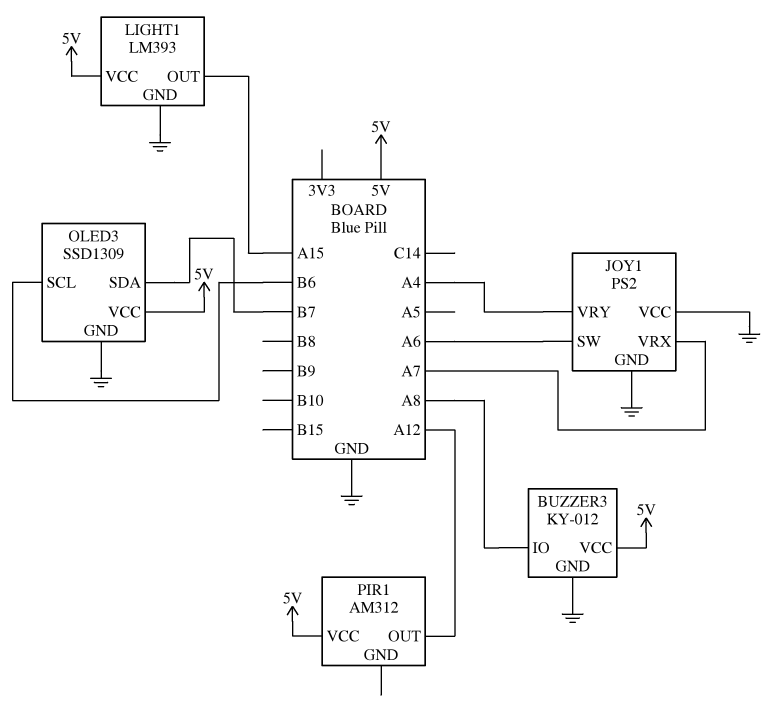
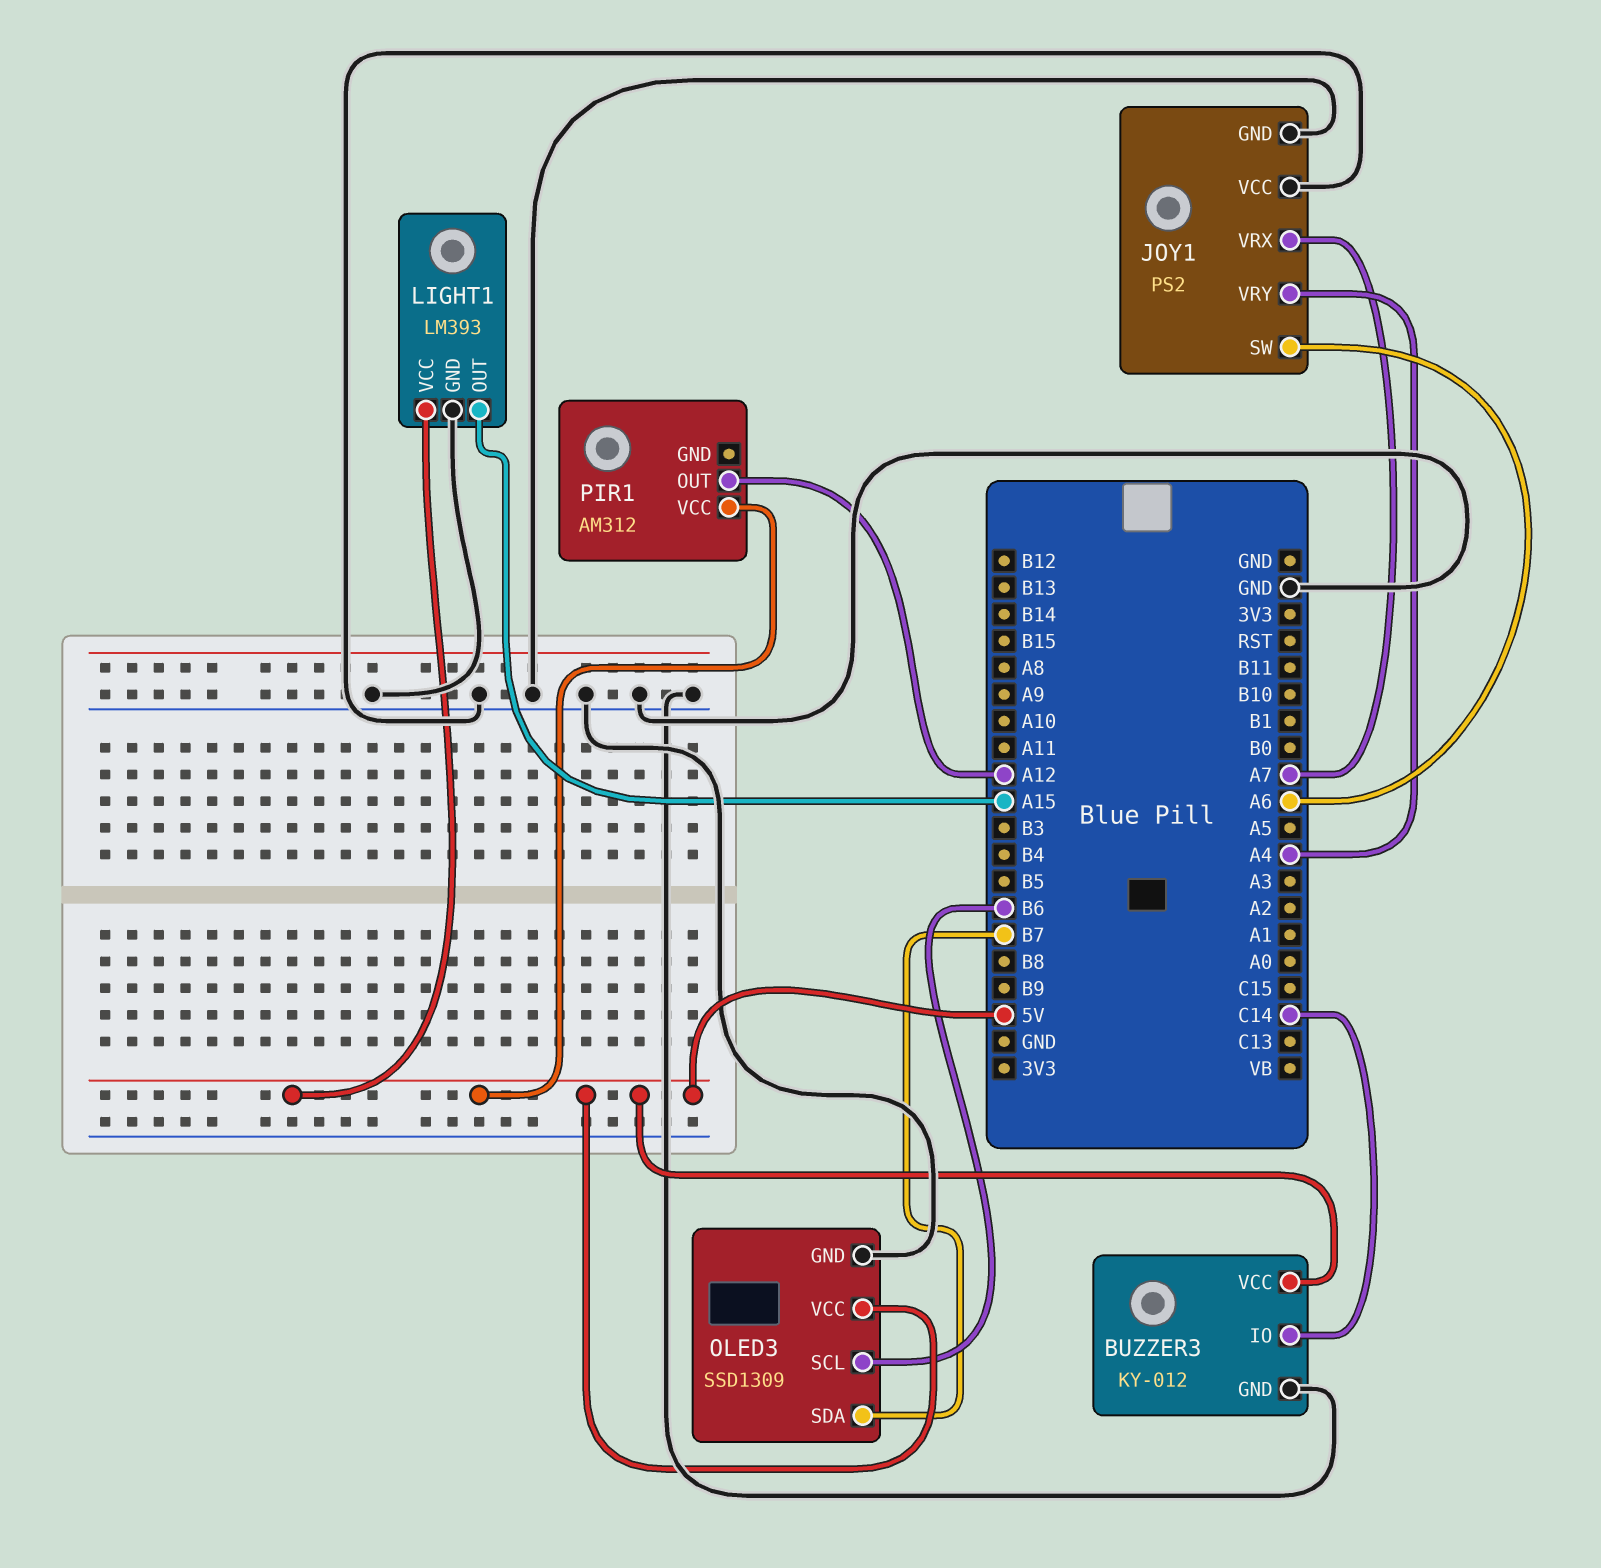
BUZZER3 pin IO: A8 -> C14

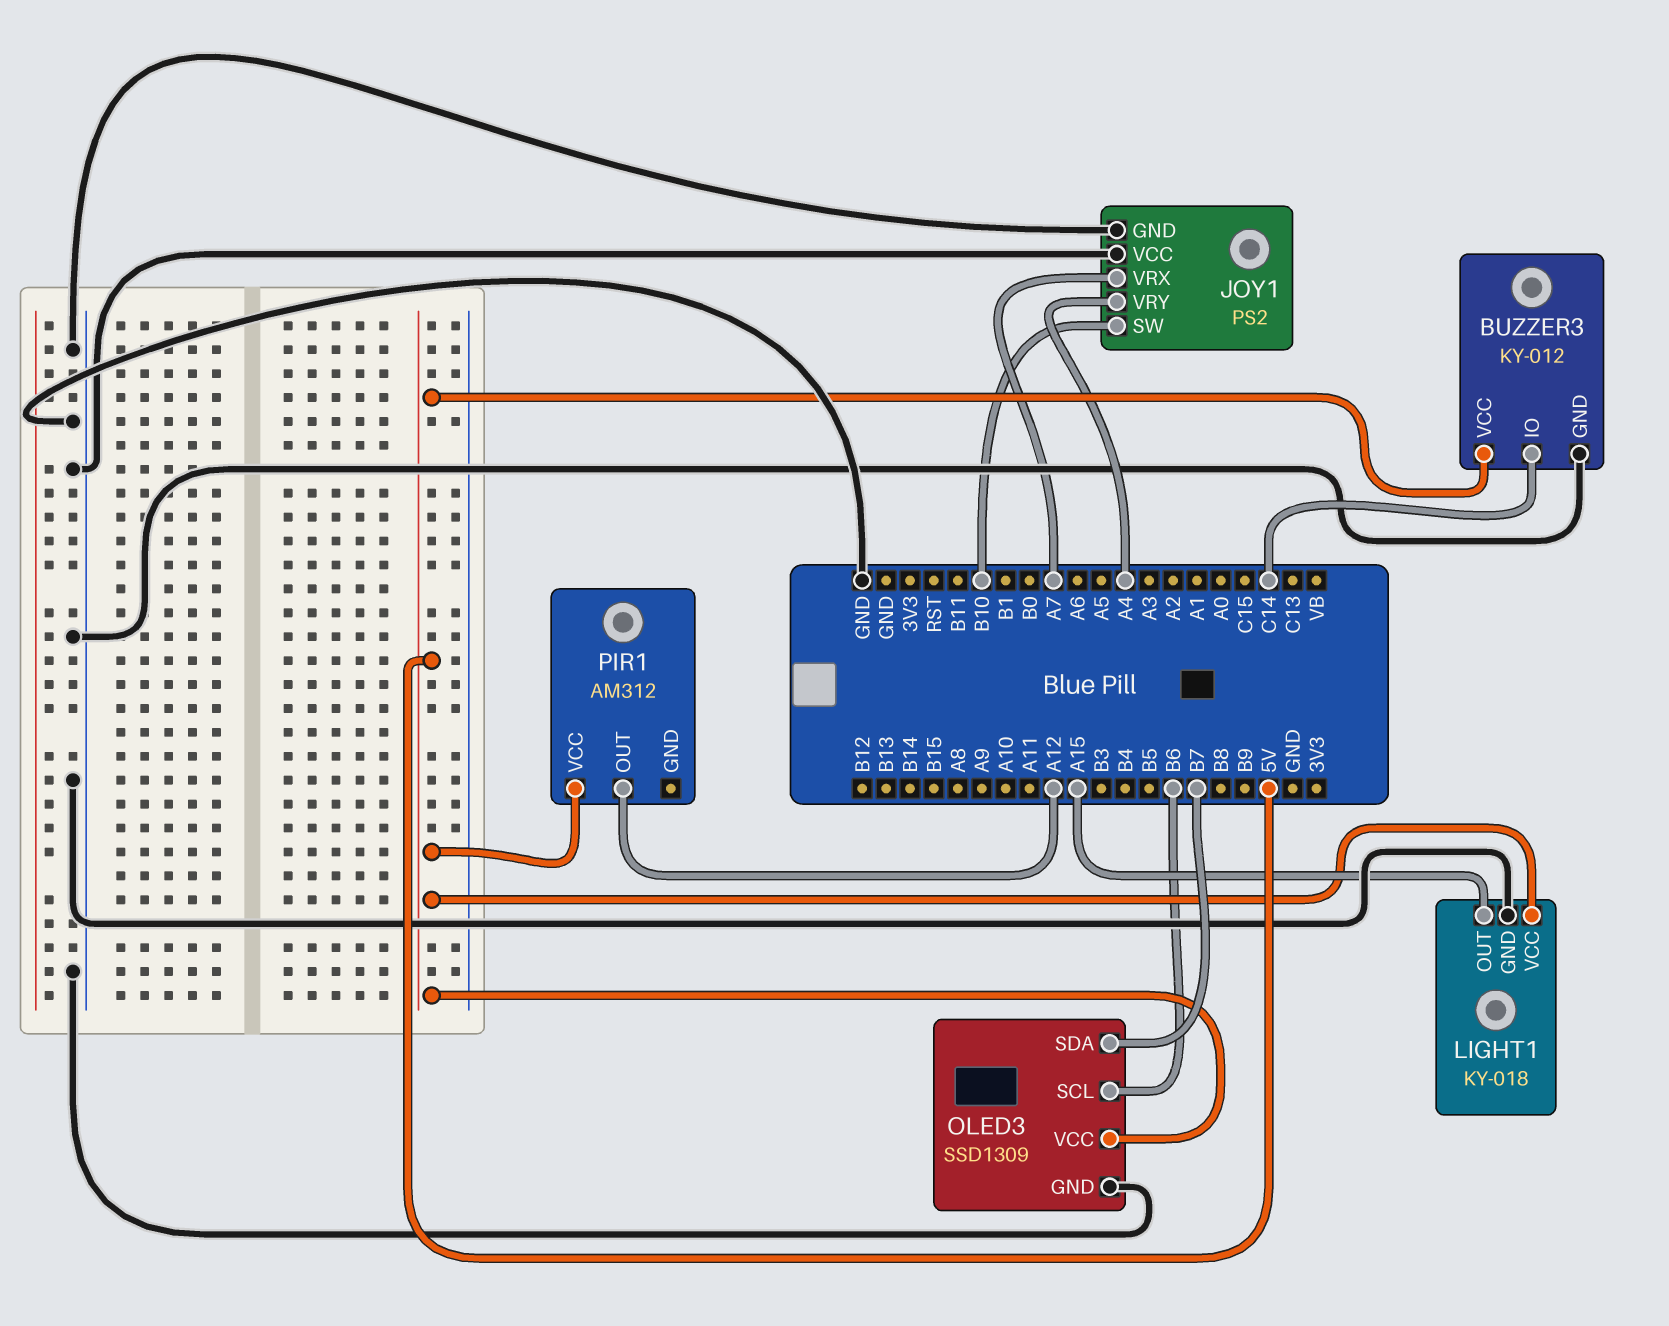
JOY1 pin SW: A6 -> B10
LIGHT1: LM393 -> KY-018

